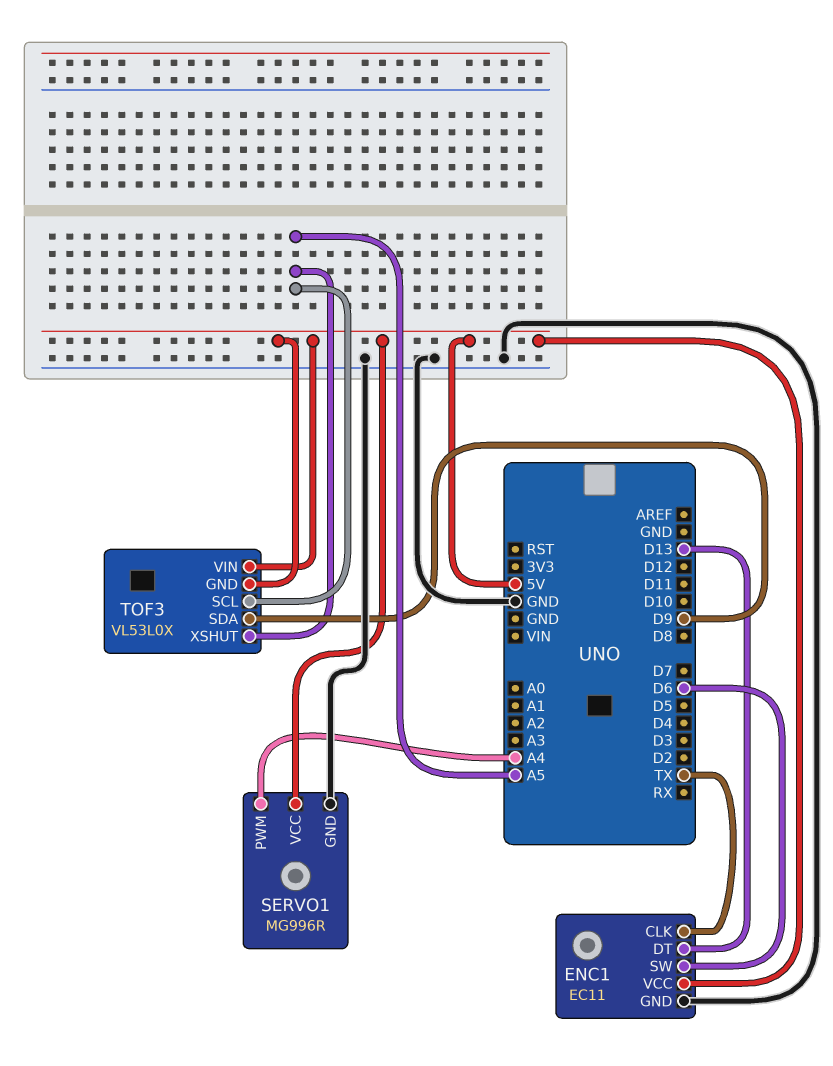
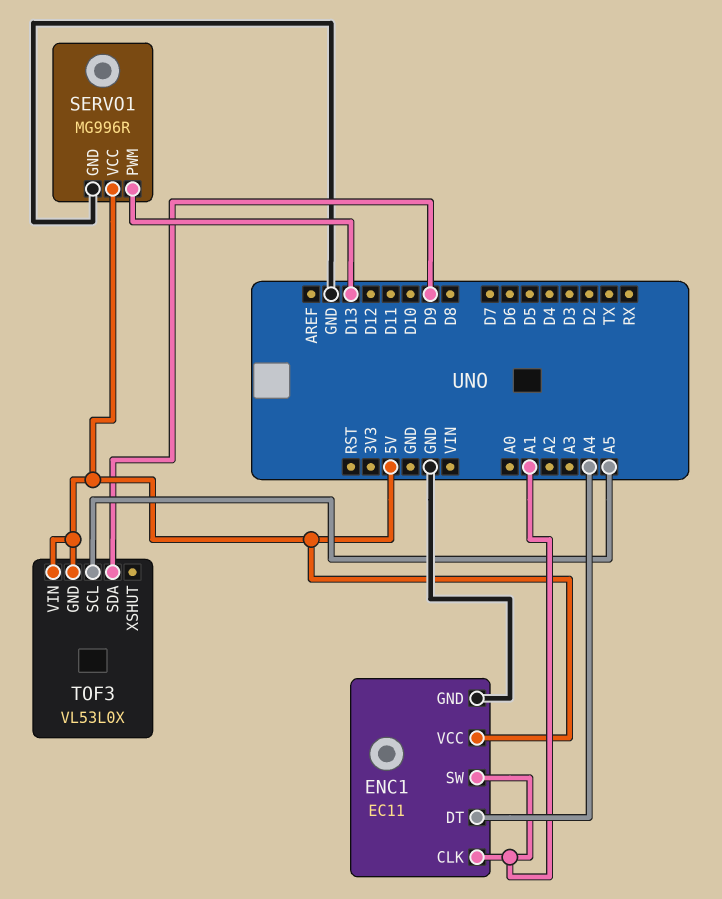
ENC1 pin CLK: TX -> A1
ENC1 pin DT: D13 -> A4
ENC1 pin SW: D6 -> A1
SERVO1 pin PWM: A4 -> D13
TOF3 pin XSHUT: A5 -> none

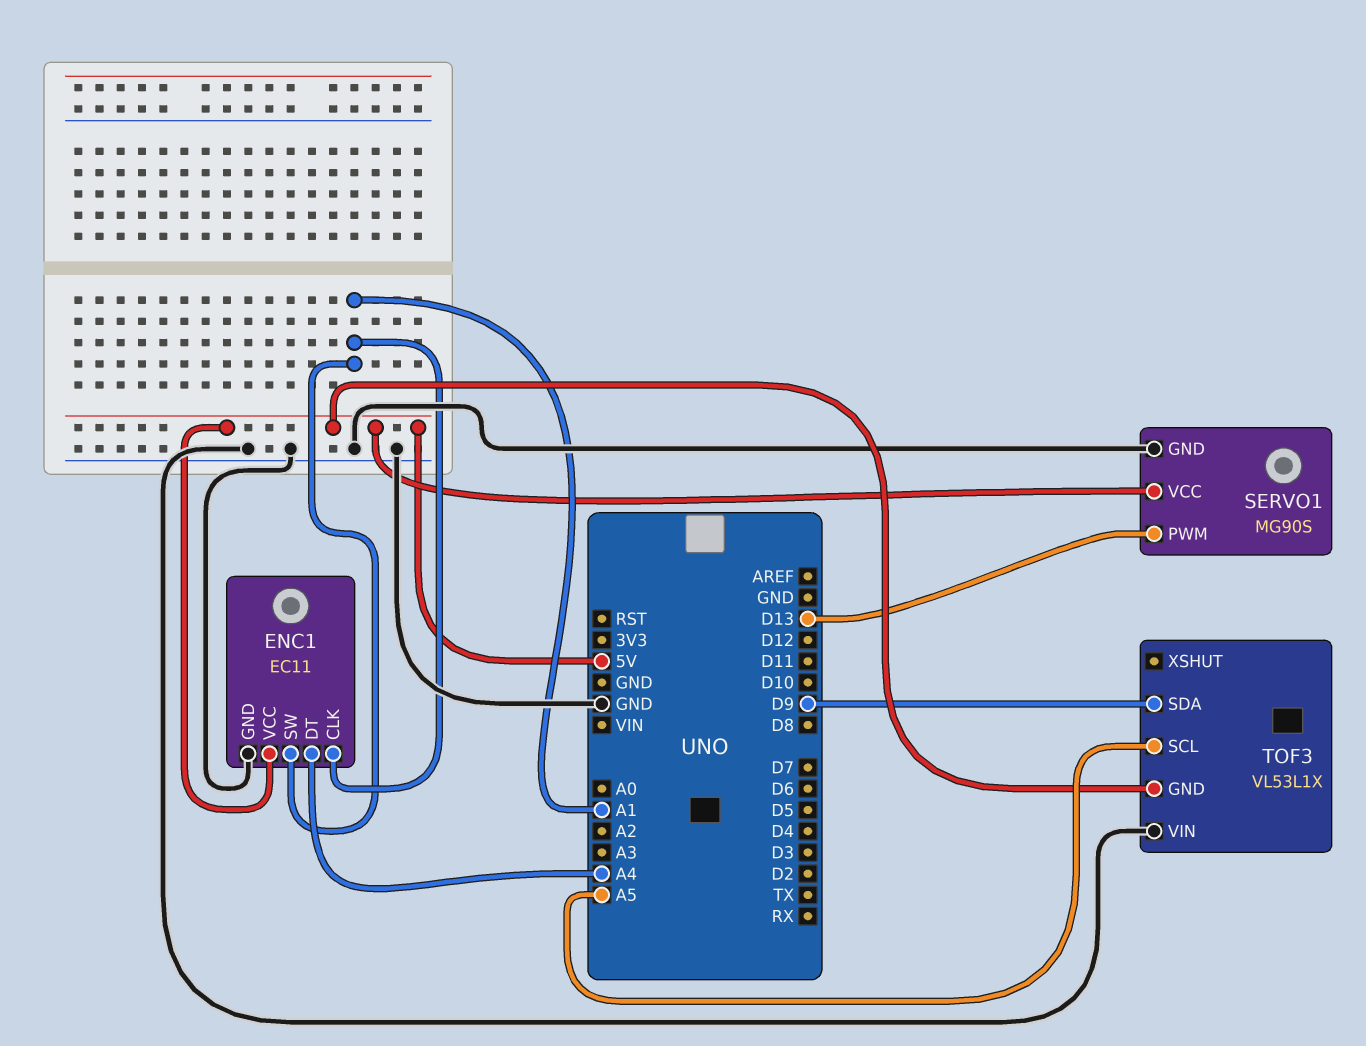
SERVO1: MG996R -> MG90S
TOF3: VL53L0X -> VL53L1X
TOF3 pin VIN: 5V -> GND

